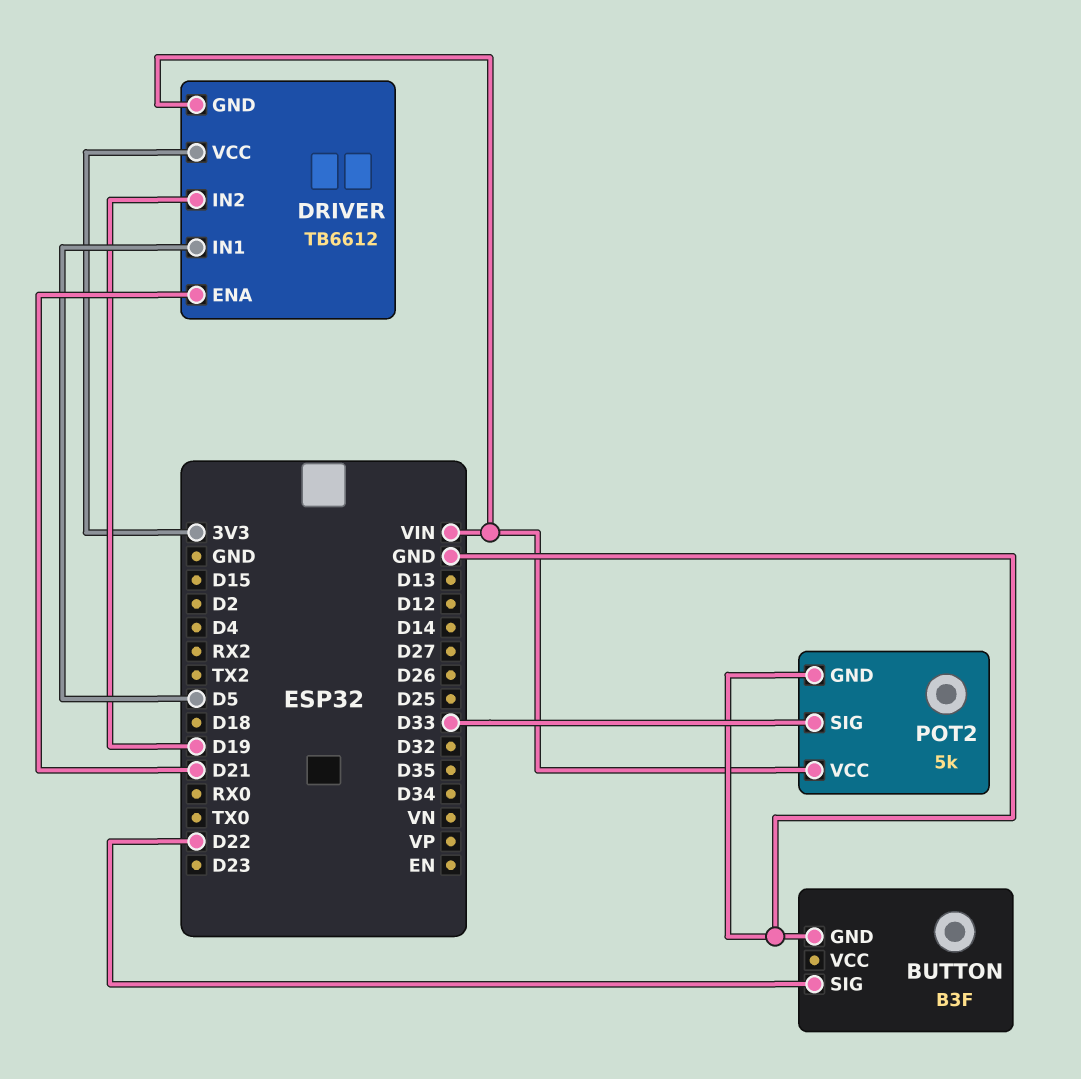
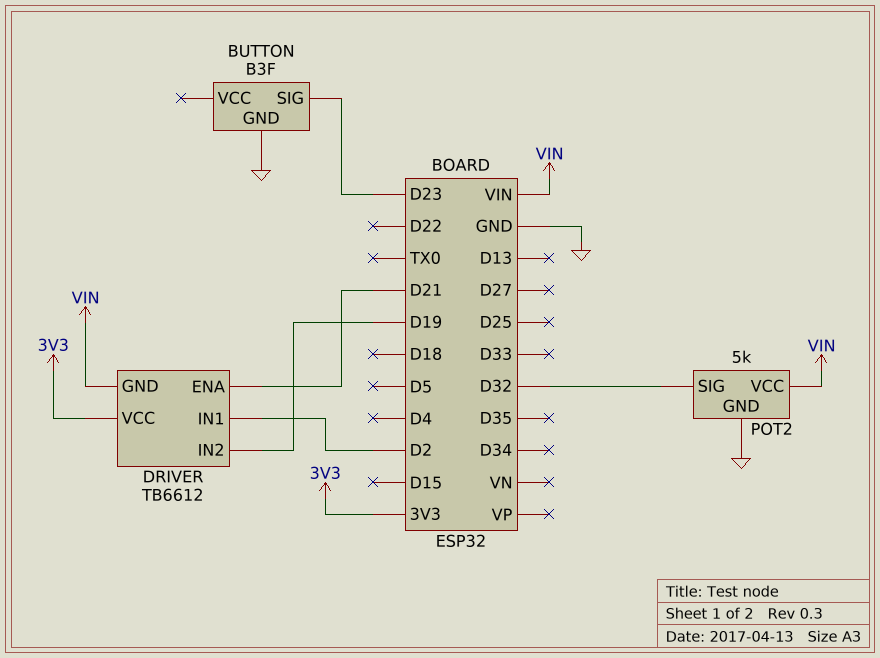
BUTTON pin SIG: D22 -> D23
DRIVER pin IN1: D5 -> D2
POT2 pin SIG: D33 -> D32

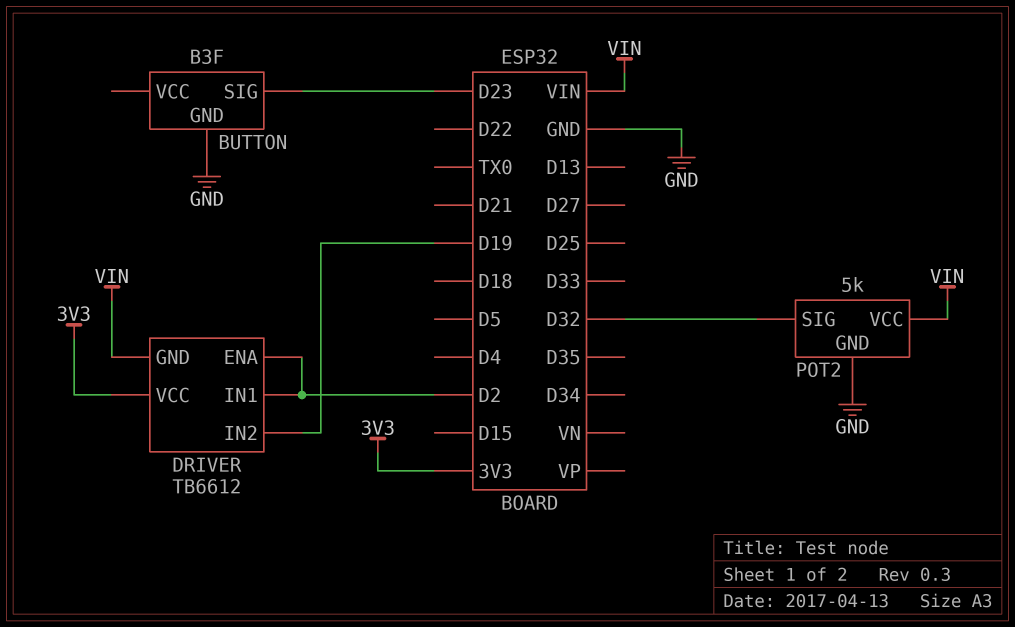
DRIVER pin ENA: D21 -> D2

